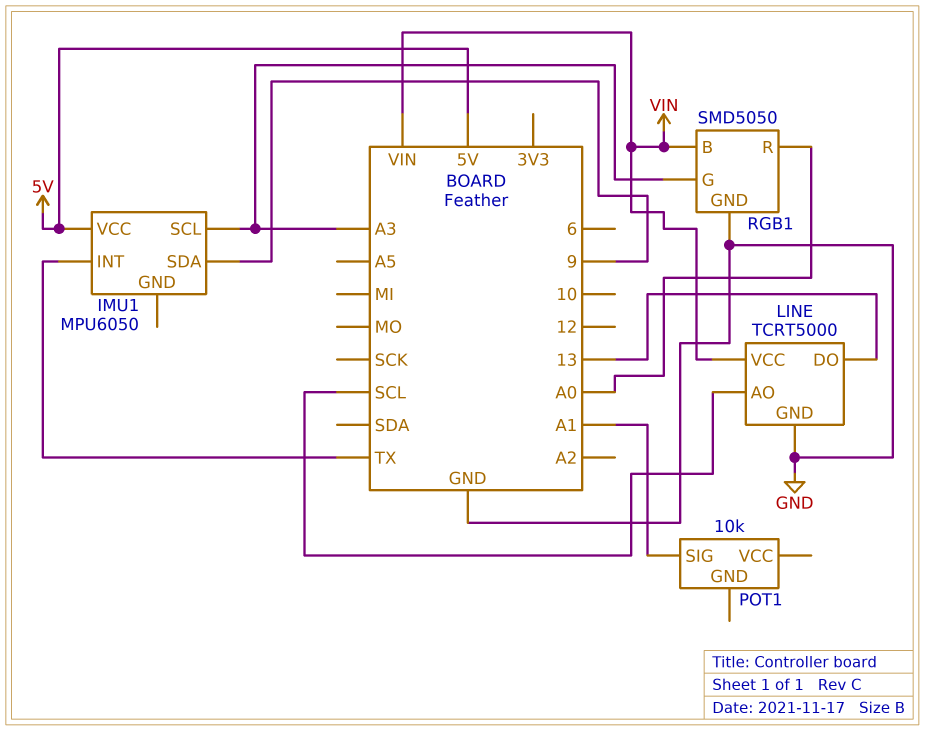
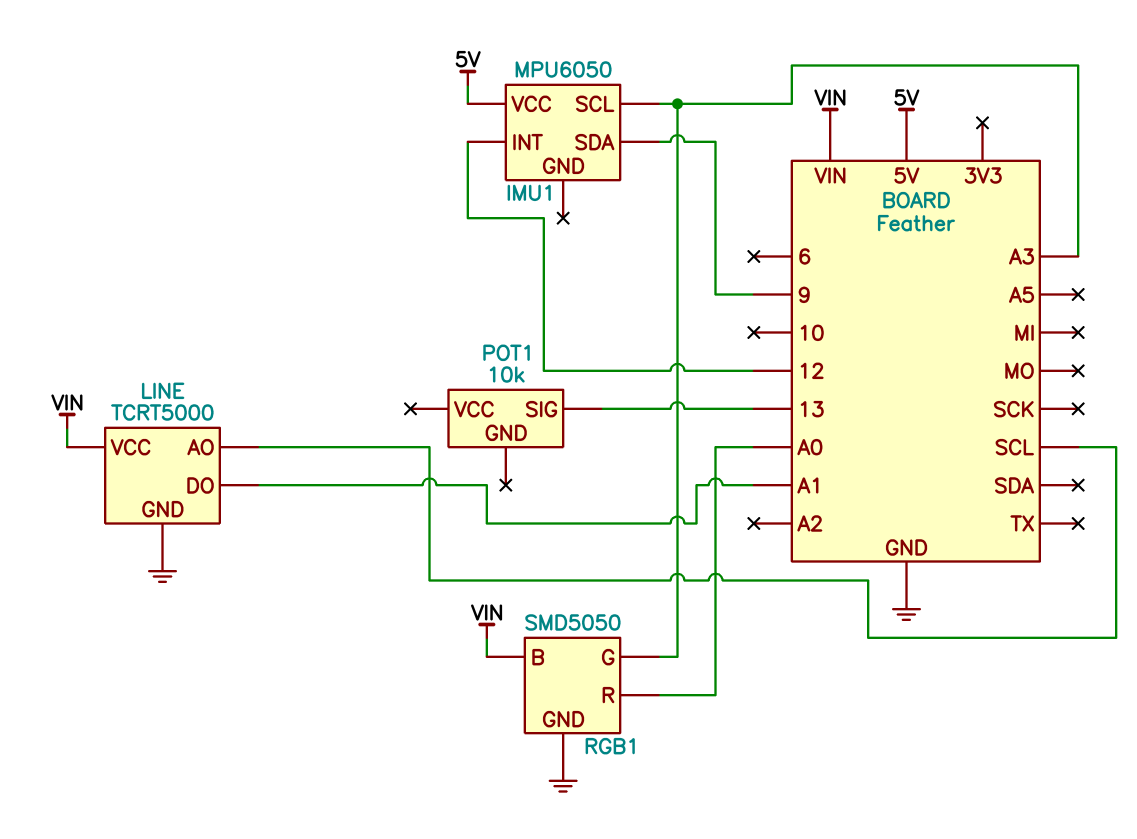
IMU1 pin INT: TX -> 12
LINE pin DO: 13 -> A1
POT1 pin SIG: A1 -> 13

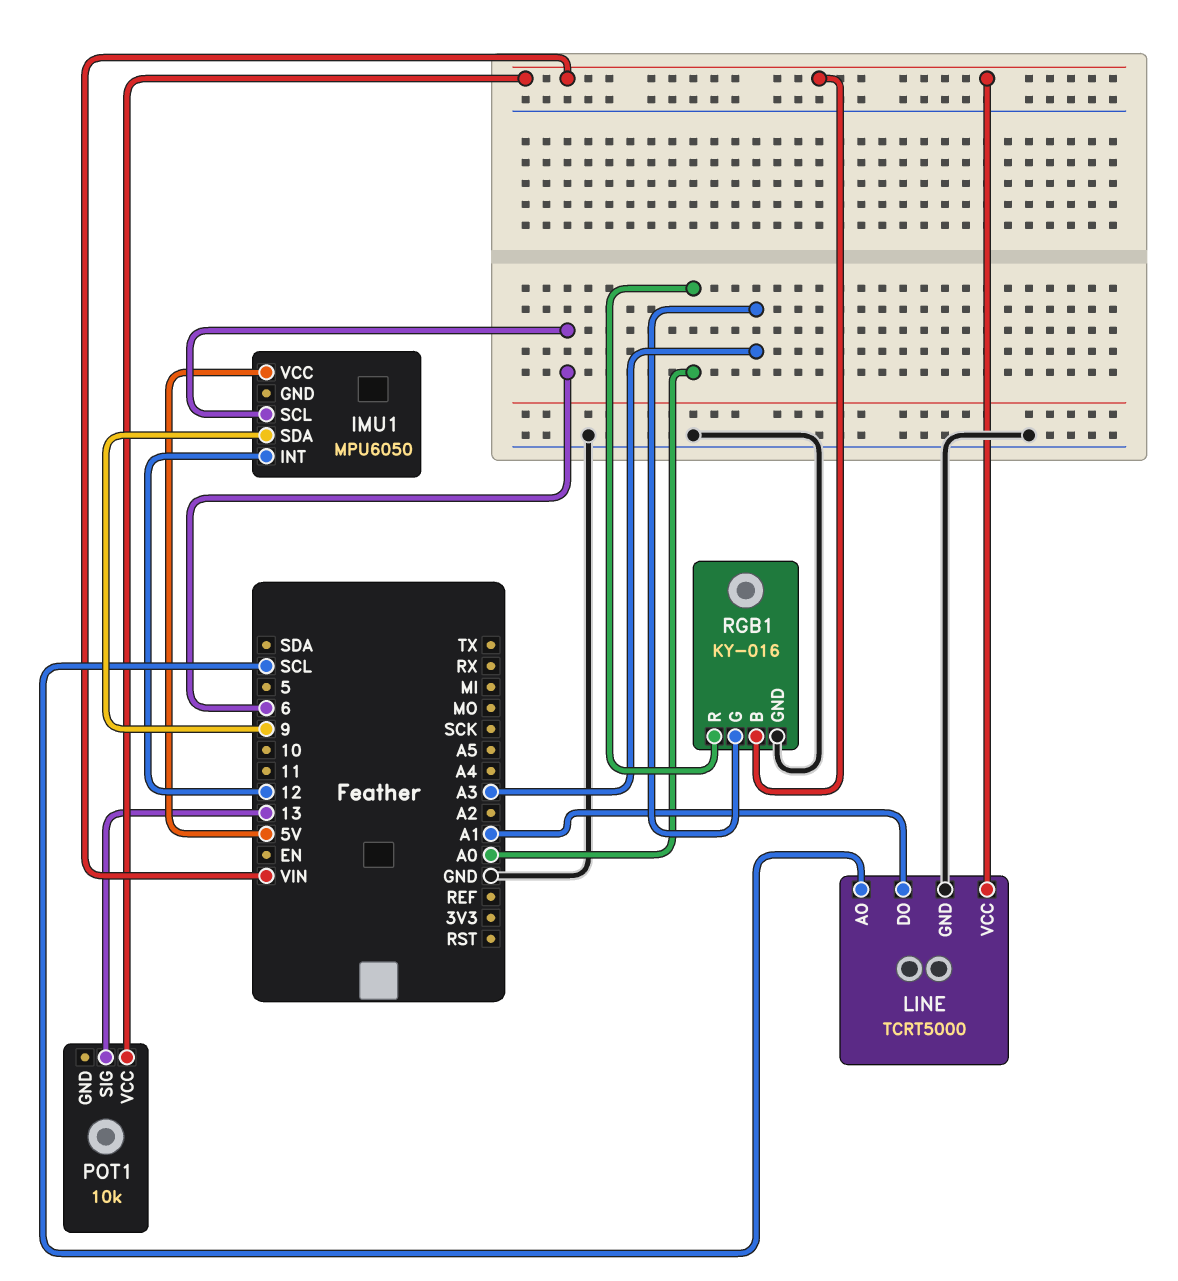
IMU1 pin SCL: A3 -> 6
POT1 pin VCC: none -> VIN
RGB1: SMD5050 -> KY-016

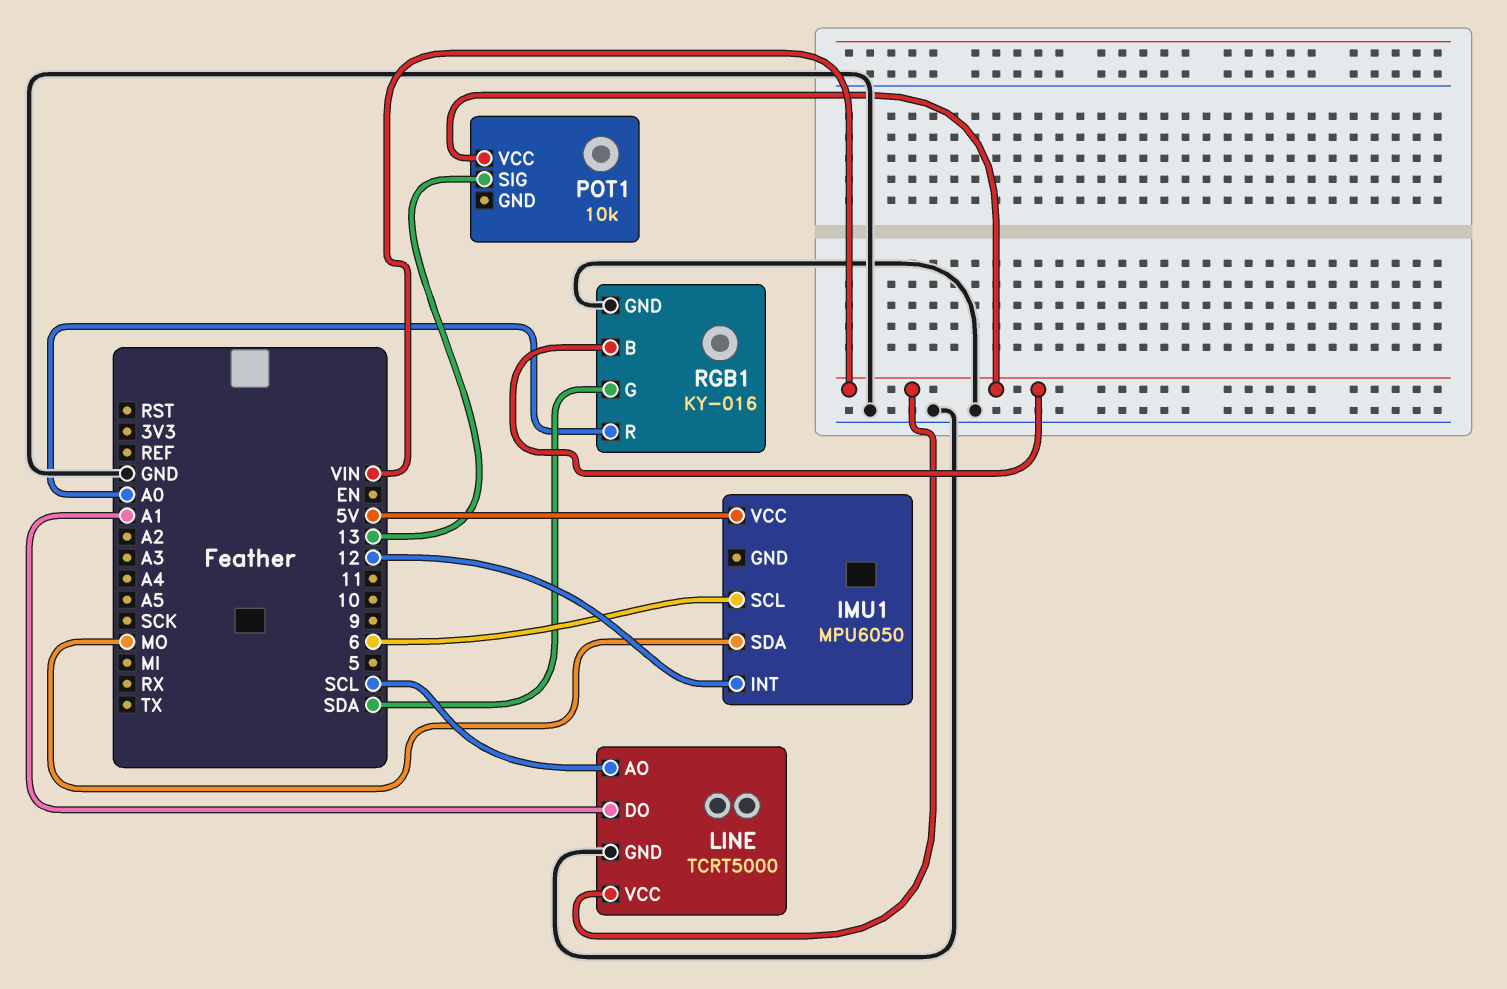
IMU1 pin SDA: 9 -> MO
RGB1 pin G: A3 -> SDA

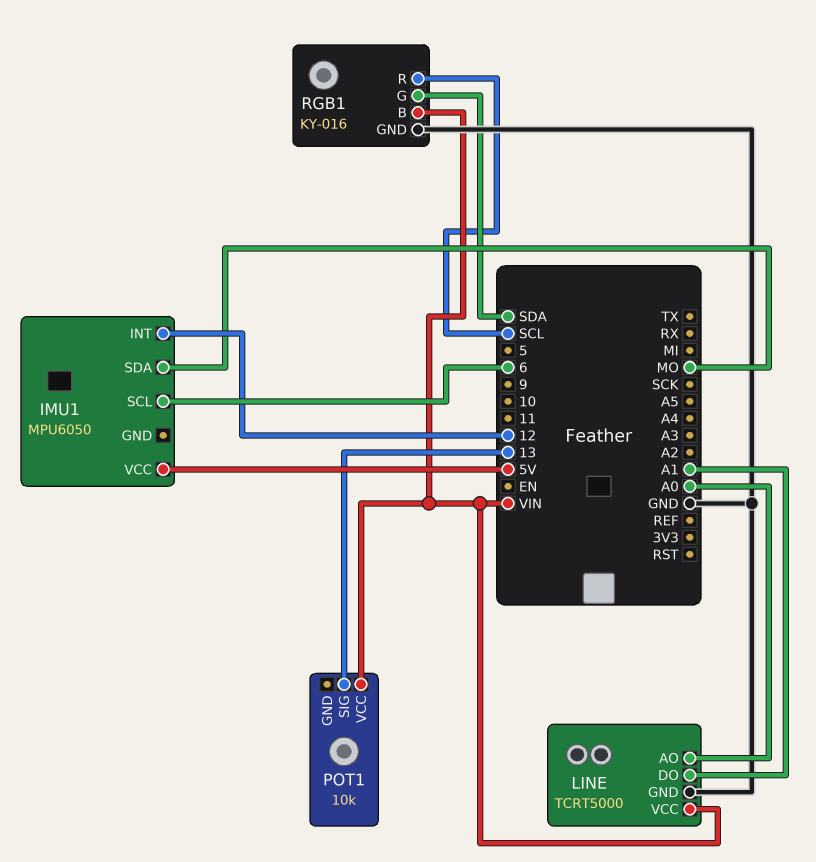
LINE pin AO: SCL -> A0
RGB1 pin R: A0 -> SCL

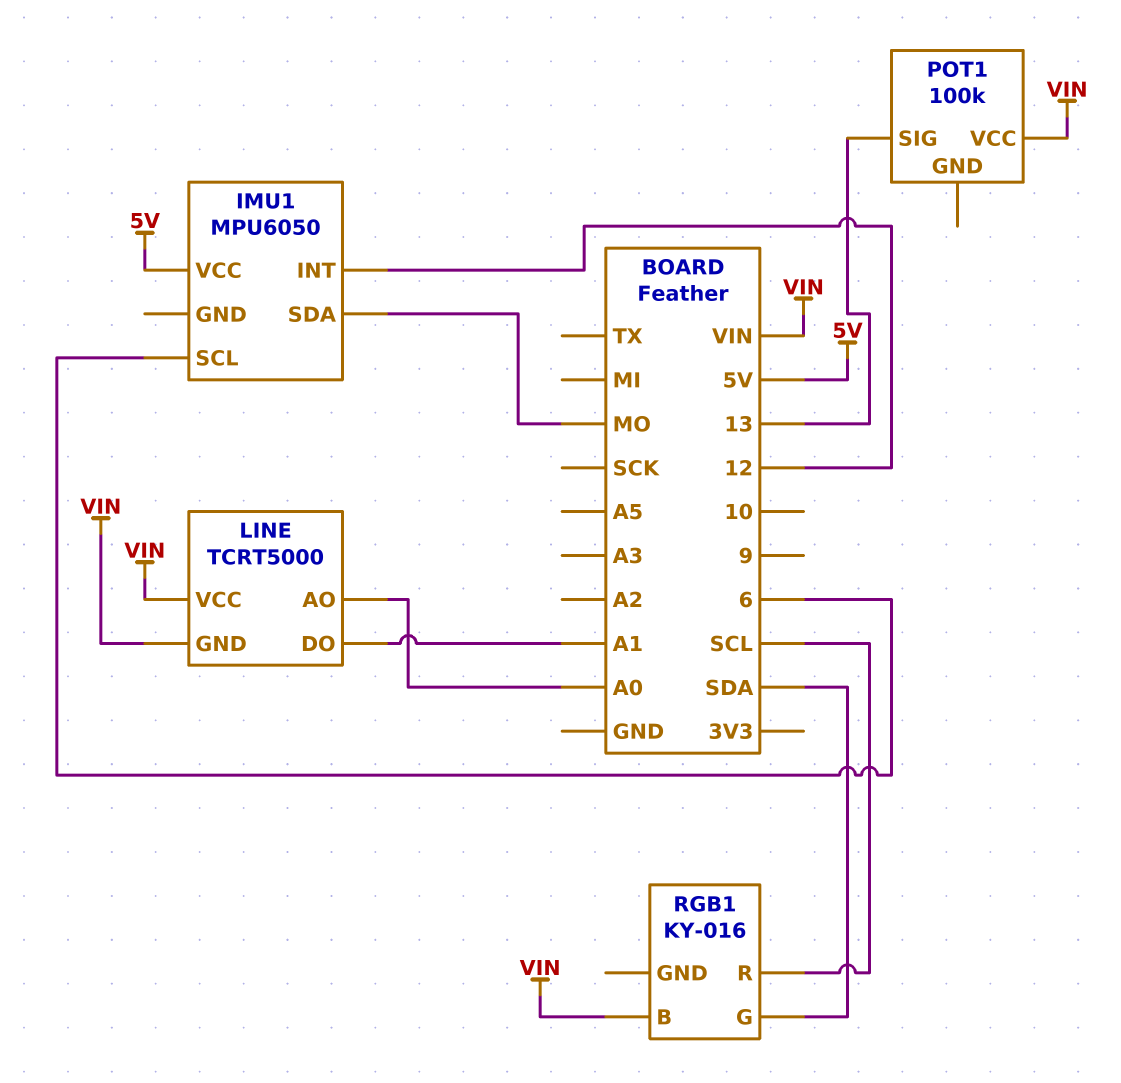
LINE pin GND: GND -> VIN
POT1: 10k -> 100k
RGB1 pin GND: GND -> none

